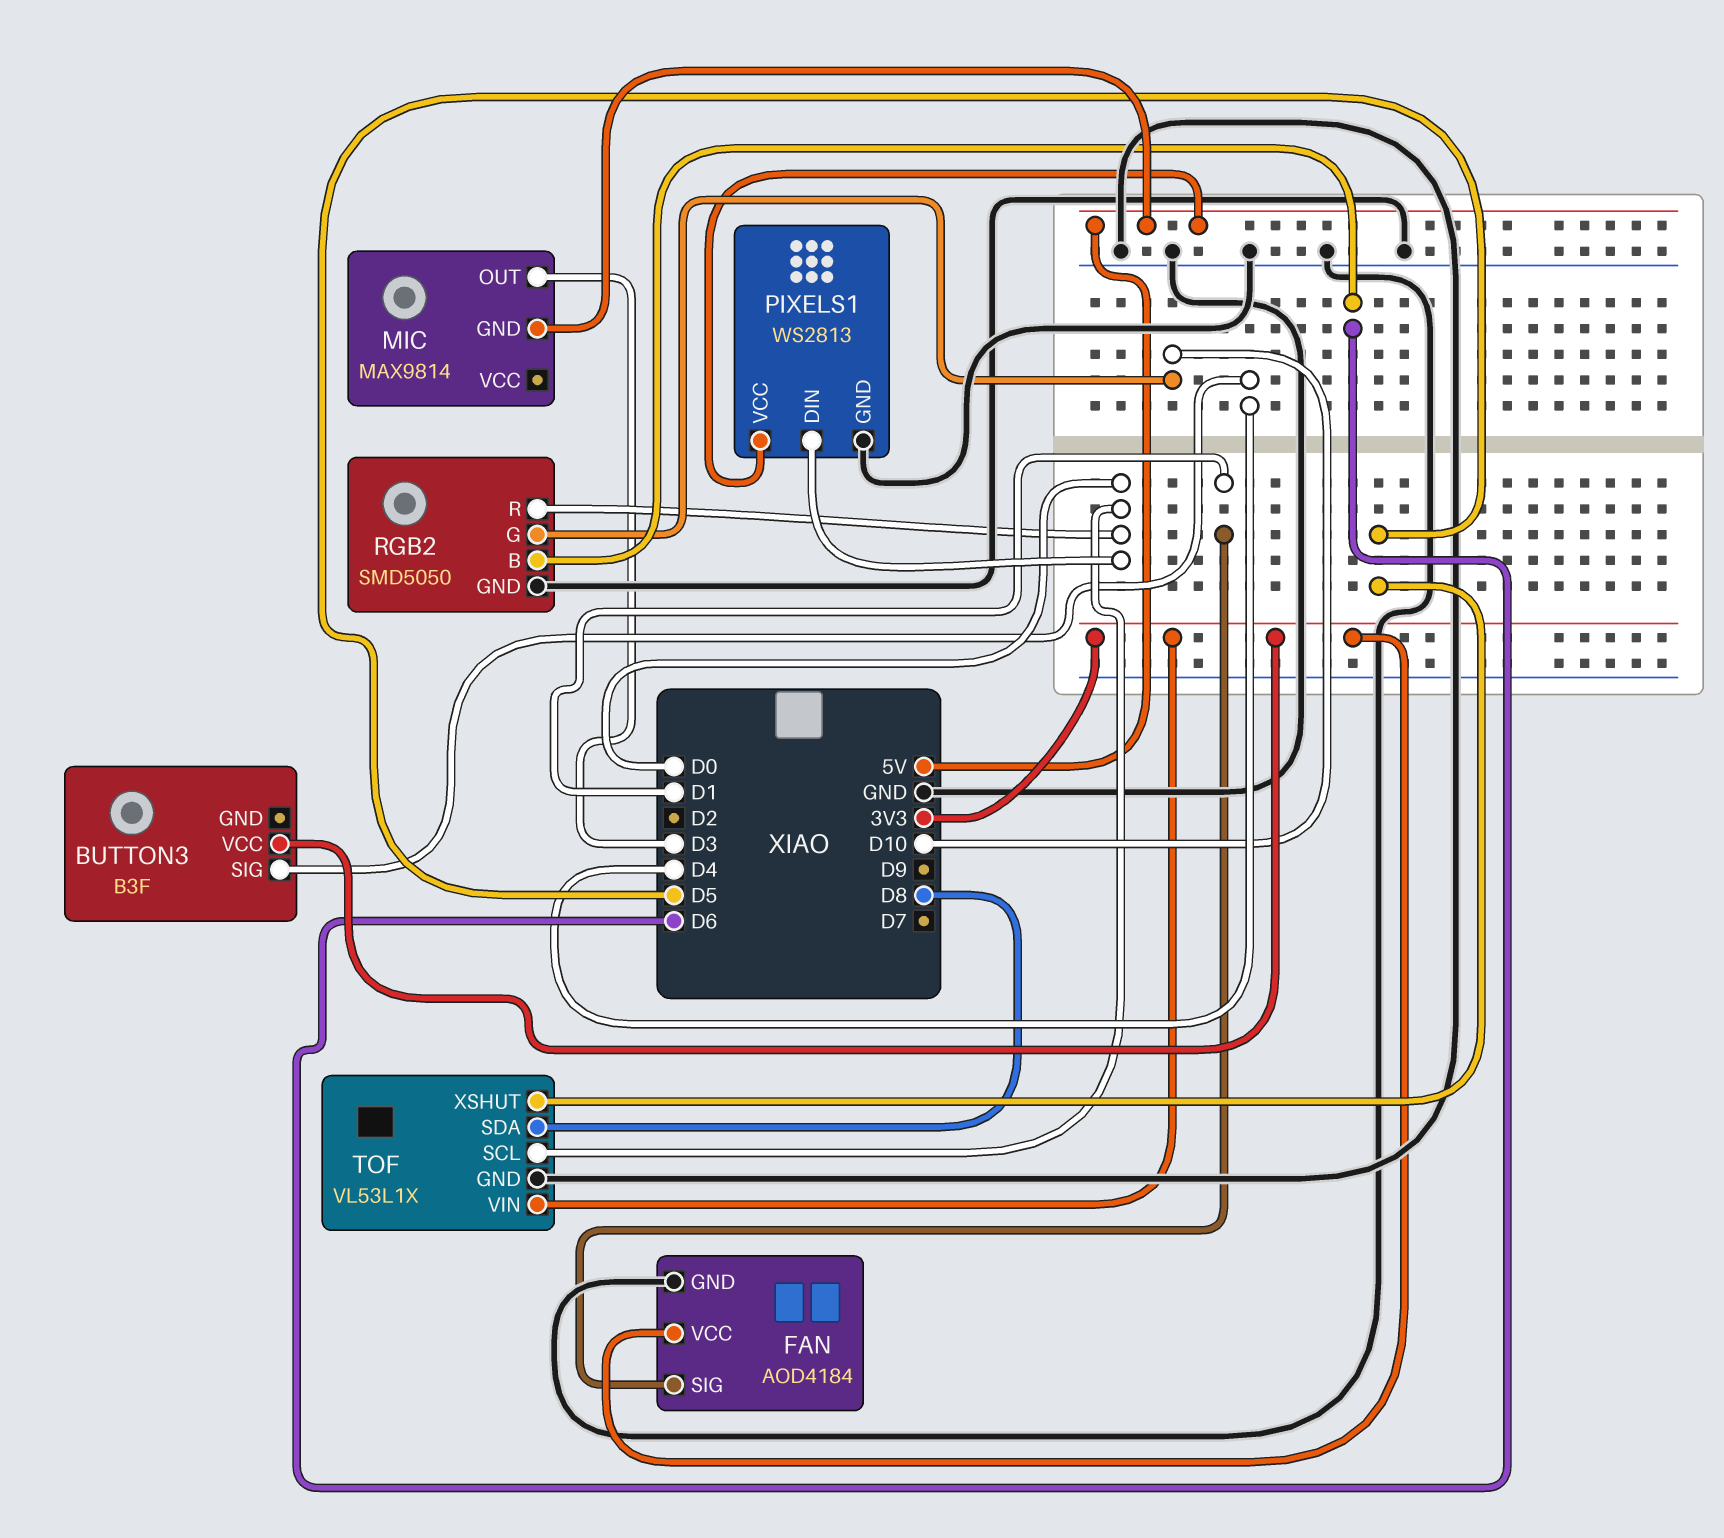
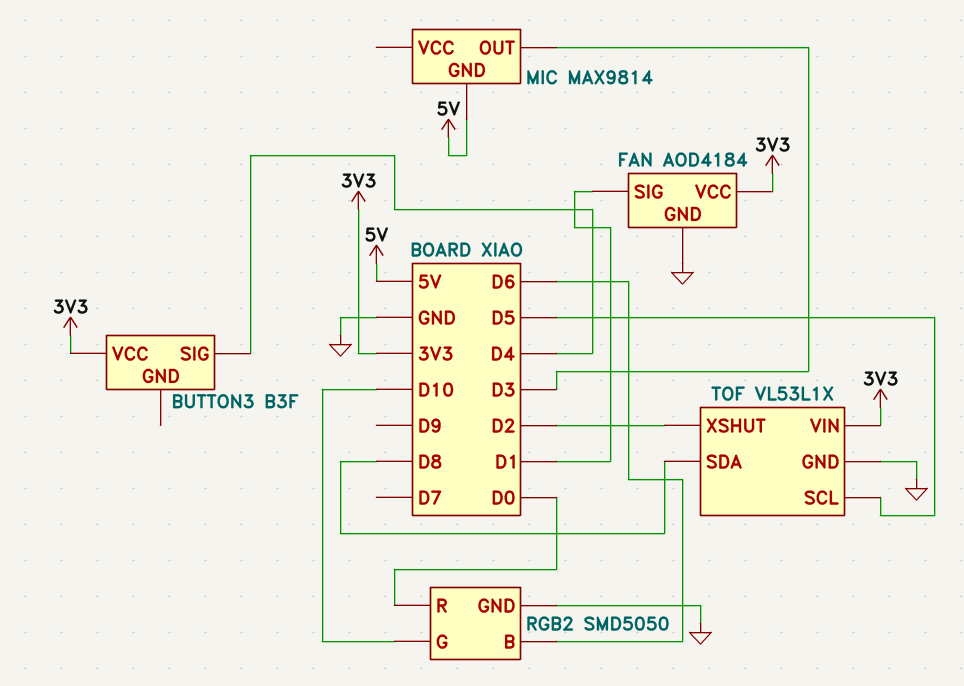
PIXELS1: WS2813 -> none
PIXELS1 pin DIN: D0 -> none
PIXELS1 pin GND: GND -> none
PIXELS1 pin VCC: 5V -> none
TOF pin SCL: D0 -> D5
TOF pin XSHUT: D5 -> D2

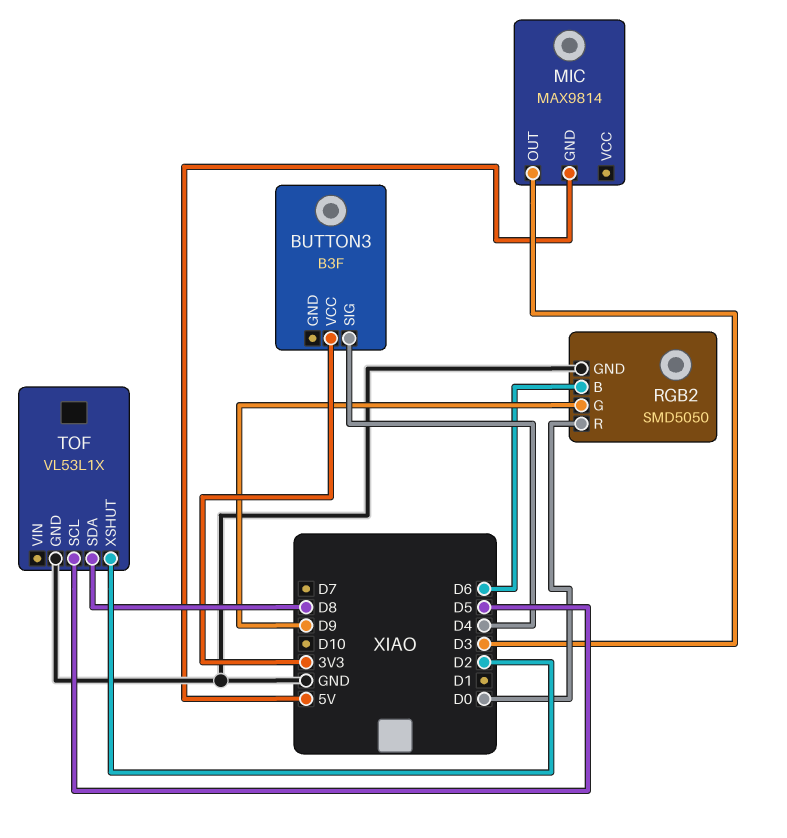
FAN: AOD4184 -> none
FAN pin GND: GND -> none
FAN pin SIG: D1 -> none
FAN pin VCC: 3V3 -> none
RGB2 pin G: D10 -> D9
TOF pin VIN: 3V3 -> none

